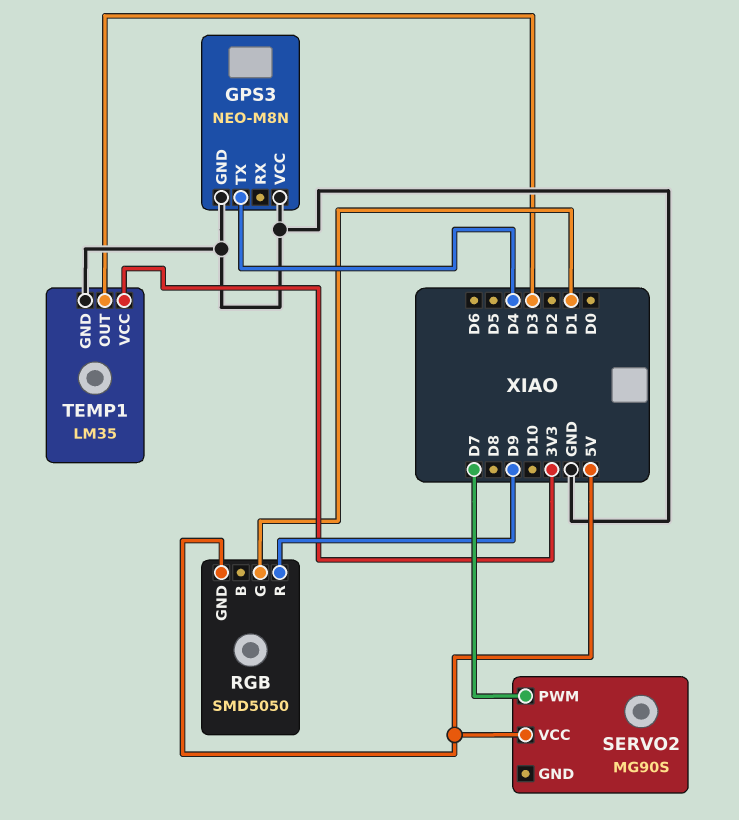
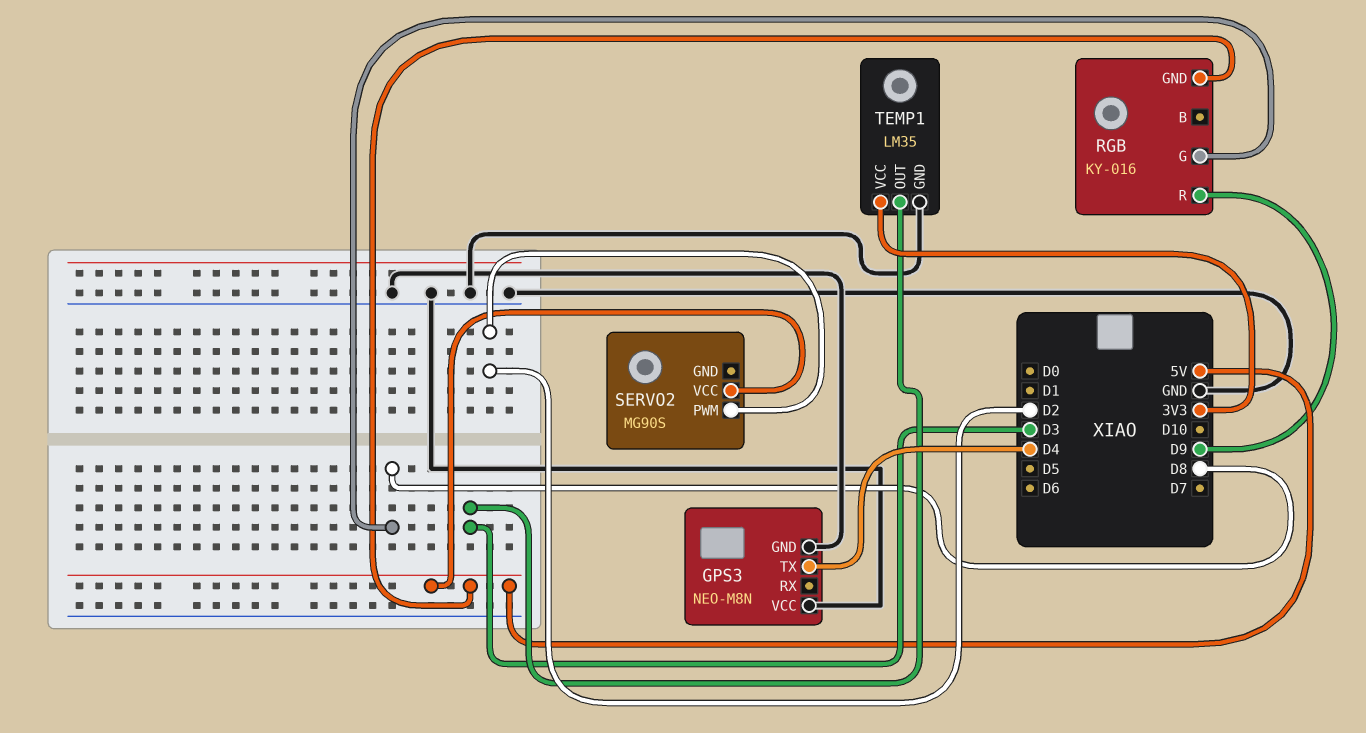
RGB: SMD5050 -> KY-016
RGB pin G: D1 -> D8
SERVO2 pin PWM: D7 -> D2

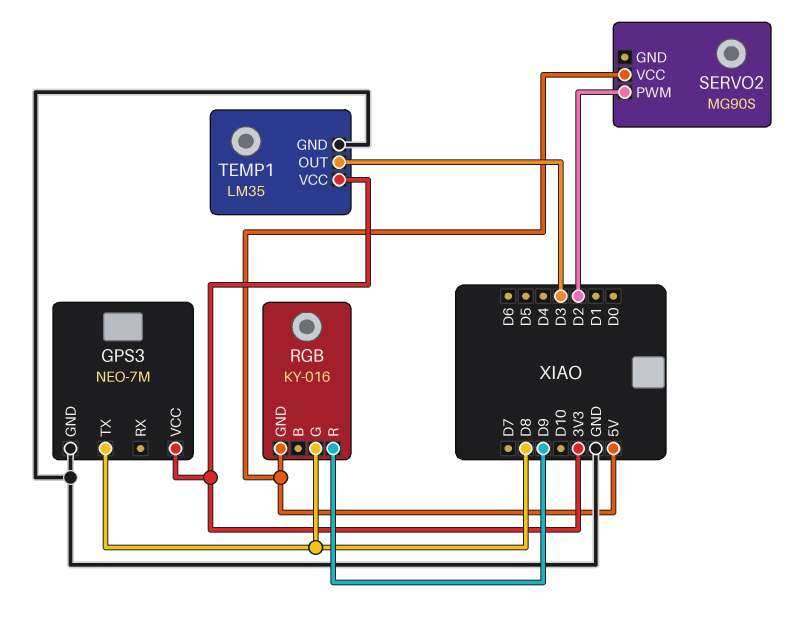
GPS3: NEO-M8N -> NEO-7M
GPS3 pin TX: D4 -> D8
GPS3 pin VCC: GND -> 3V3

